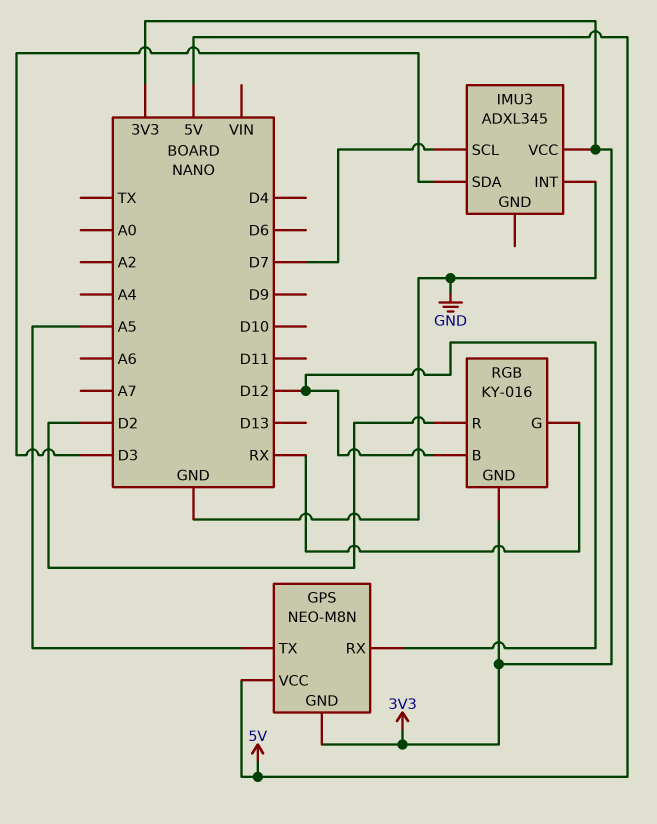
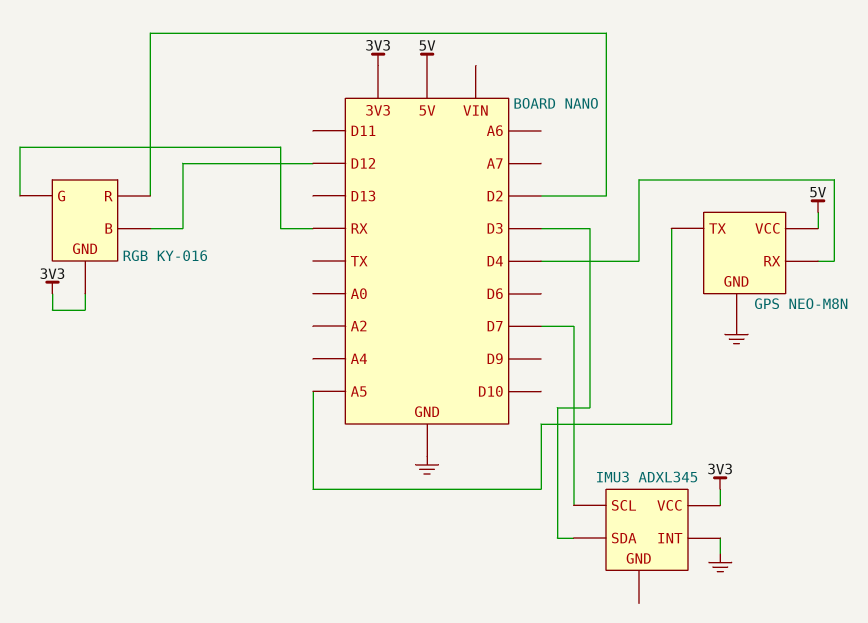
GPS pin GND: 3V3 -> GND
GPS pin RX: D12 -> D4

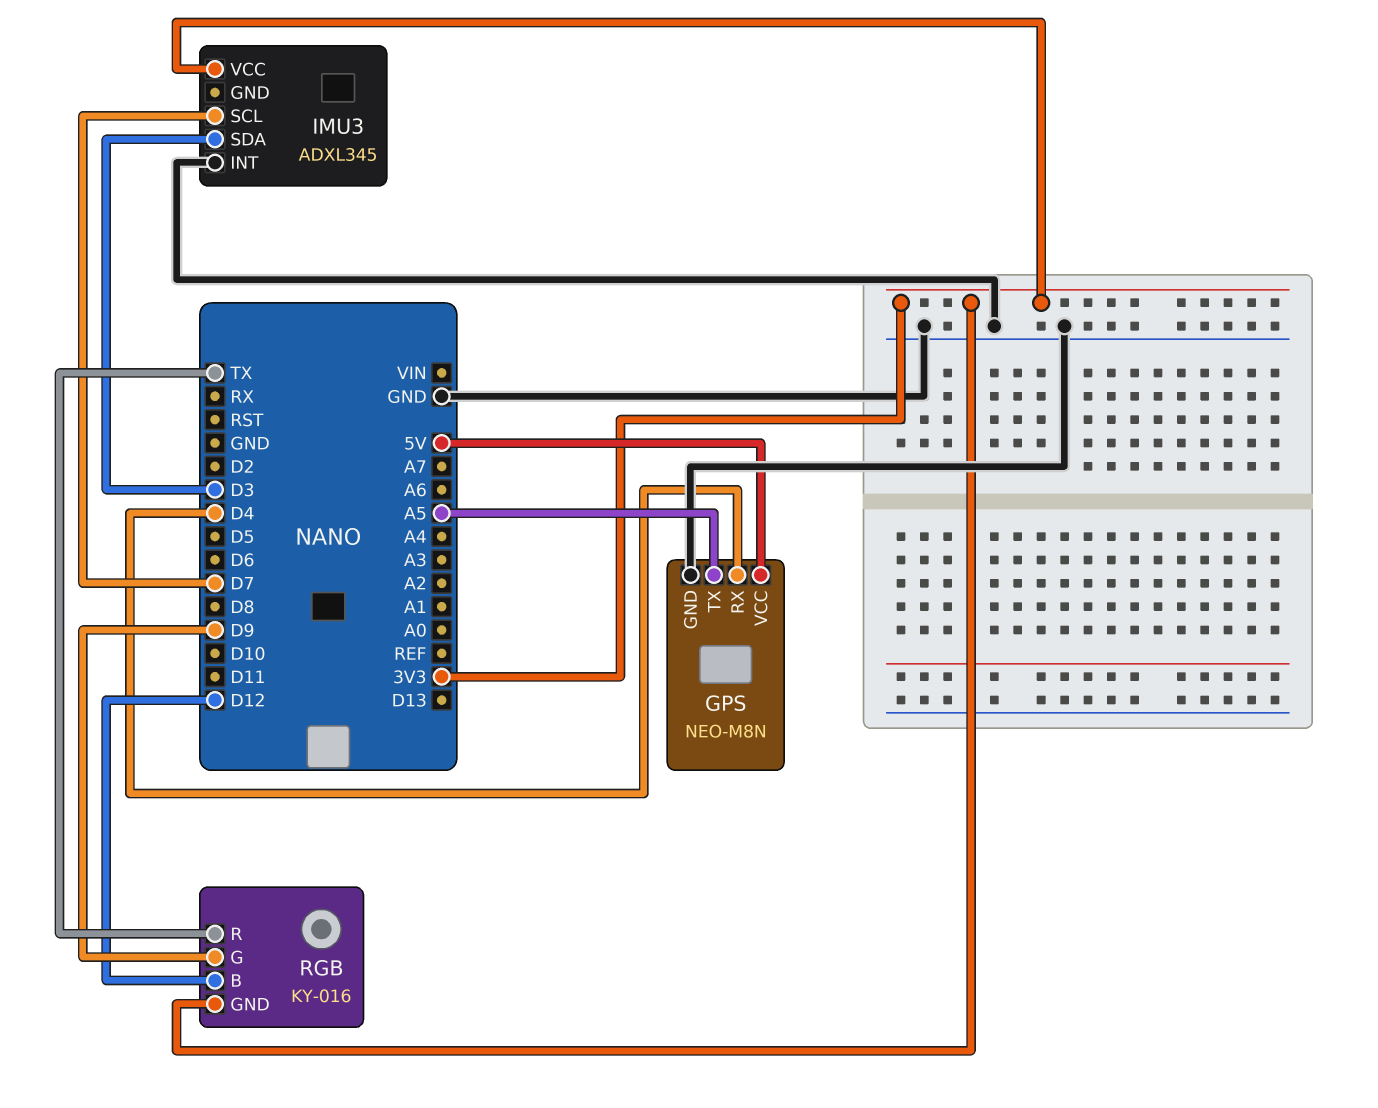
RGB pin G: RX -> D9
RGB pin R: D2 -> TX

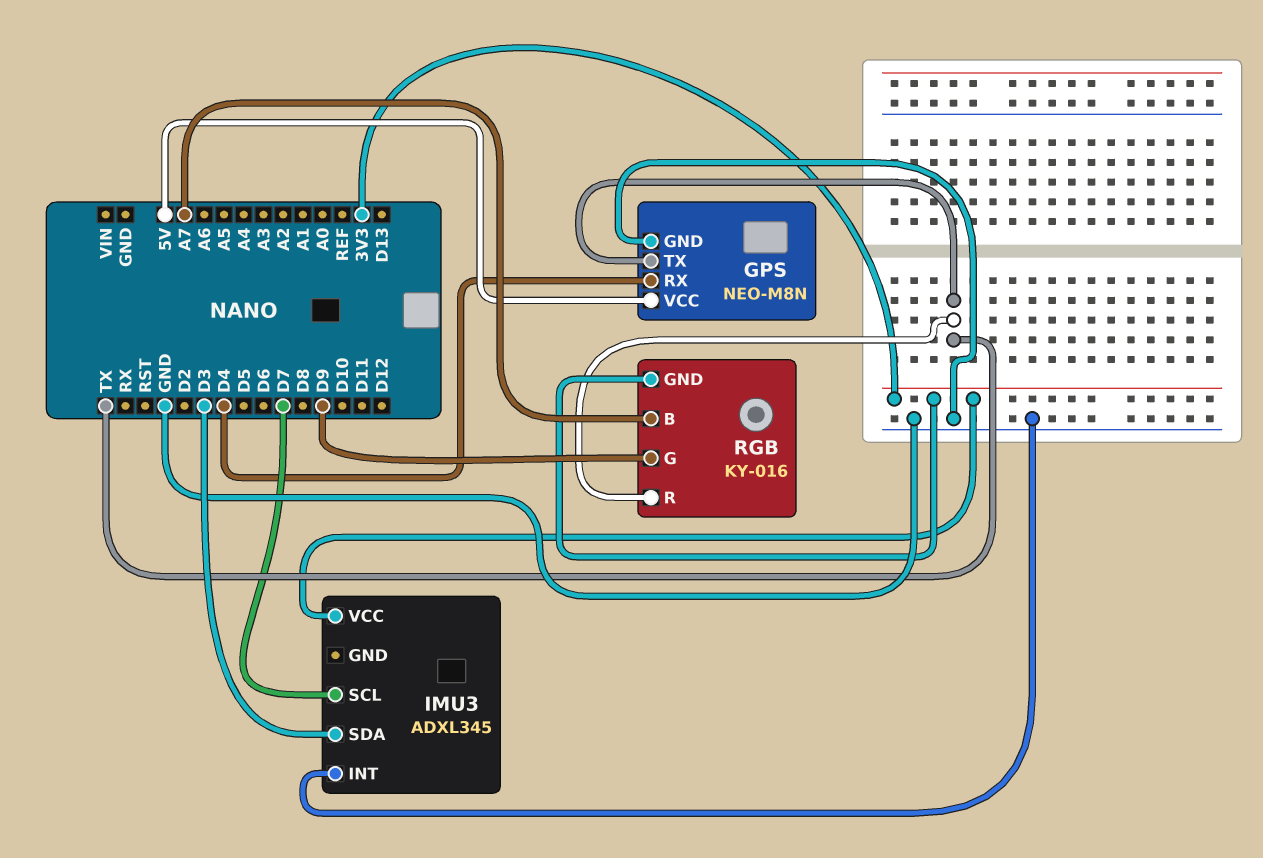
GPS pin TX: A5 -> TX
RGB pin B: D12 -> A7

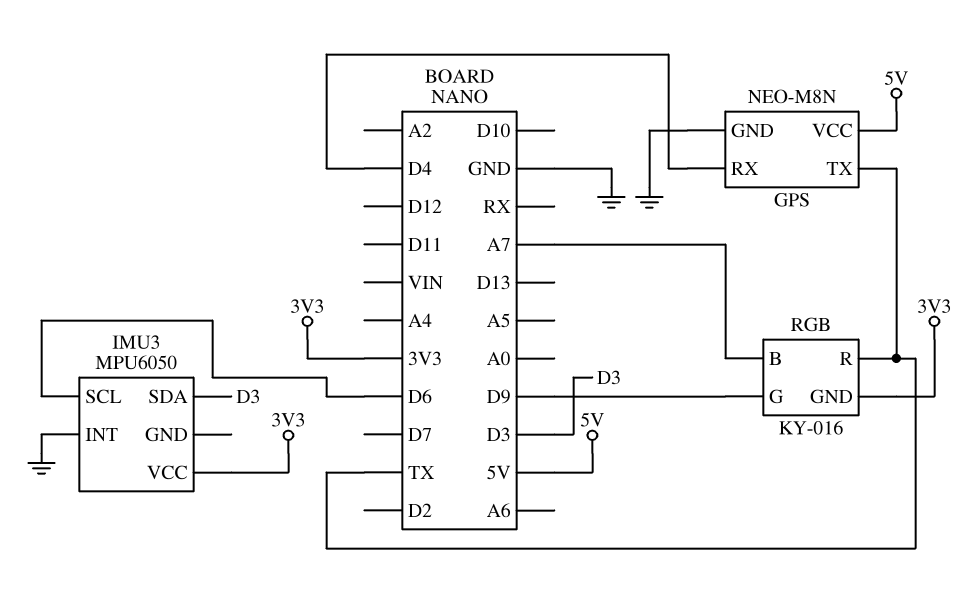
IMU3: ADXL345 -> MPU6050
IMU3 pin SCL: D7 -> D6

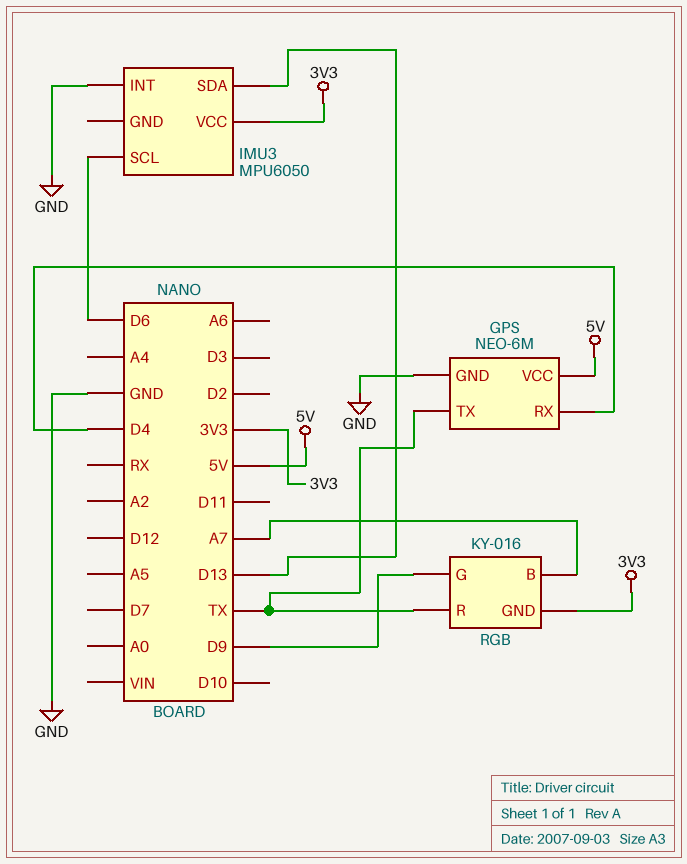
GPS: NEO-M8N -> NEO-6M
IMU3 pin SDA: D3 -> D13

